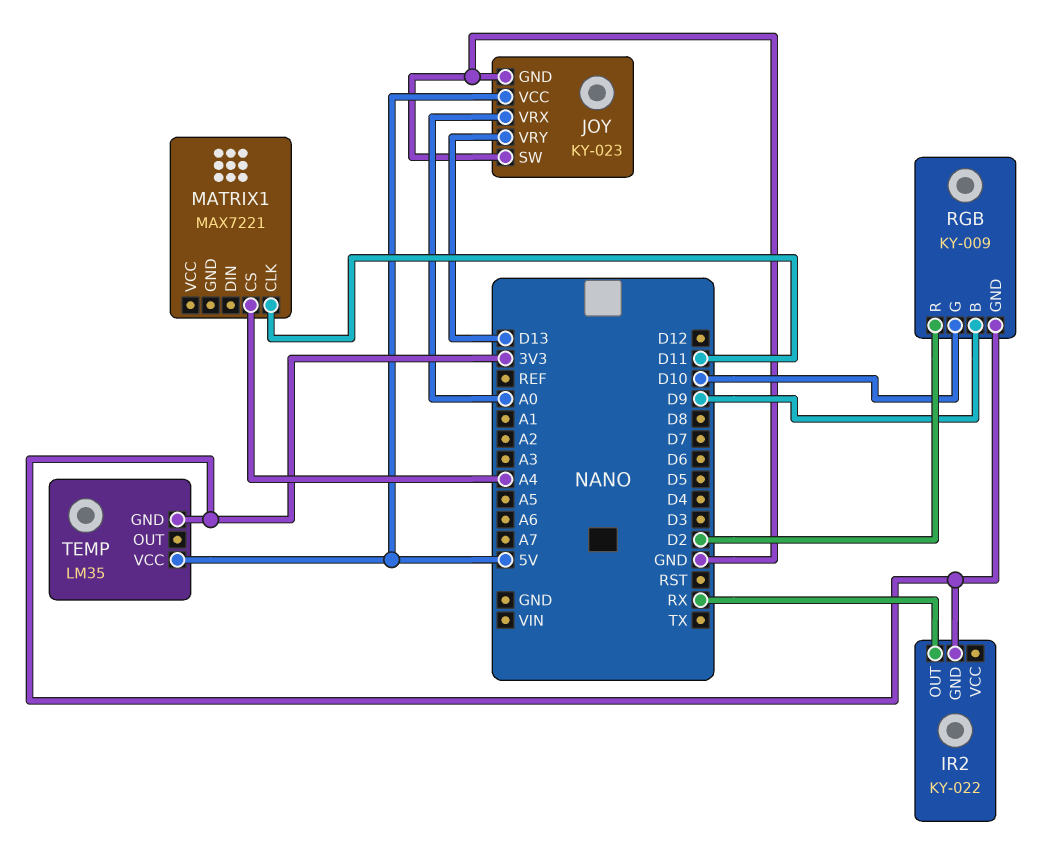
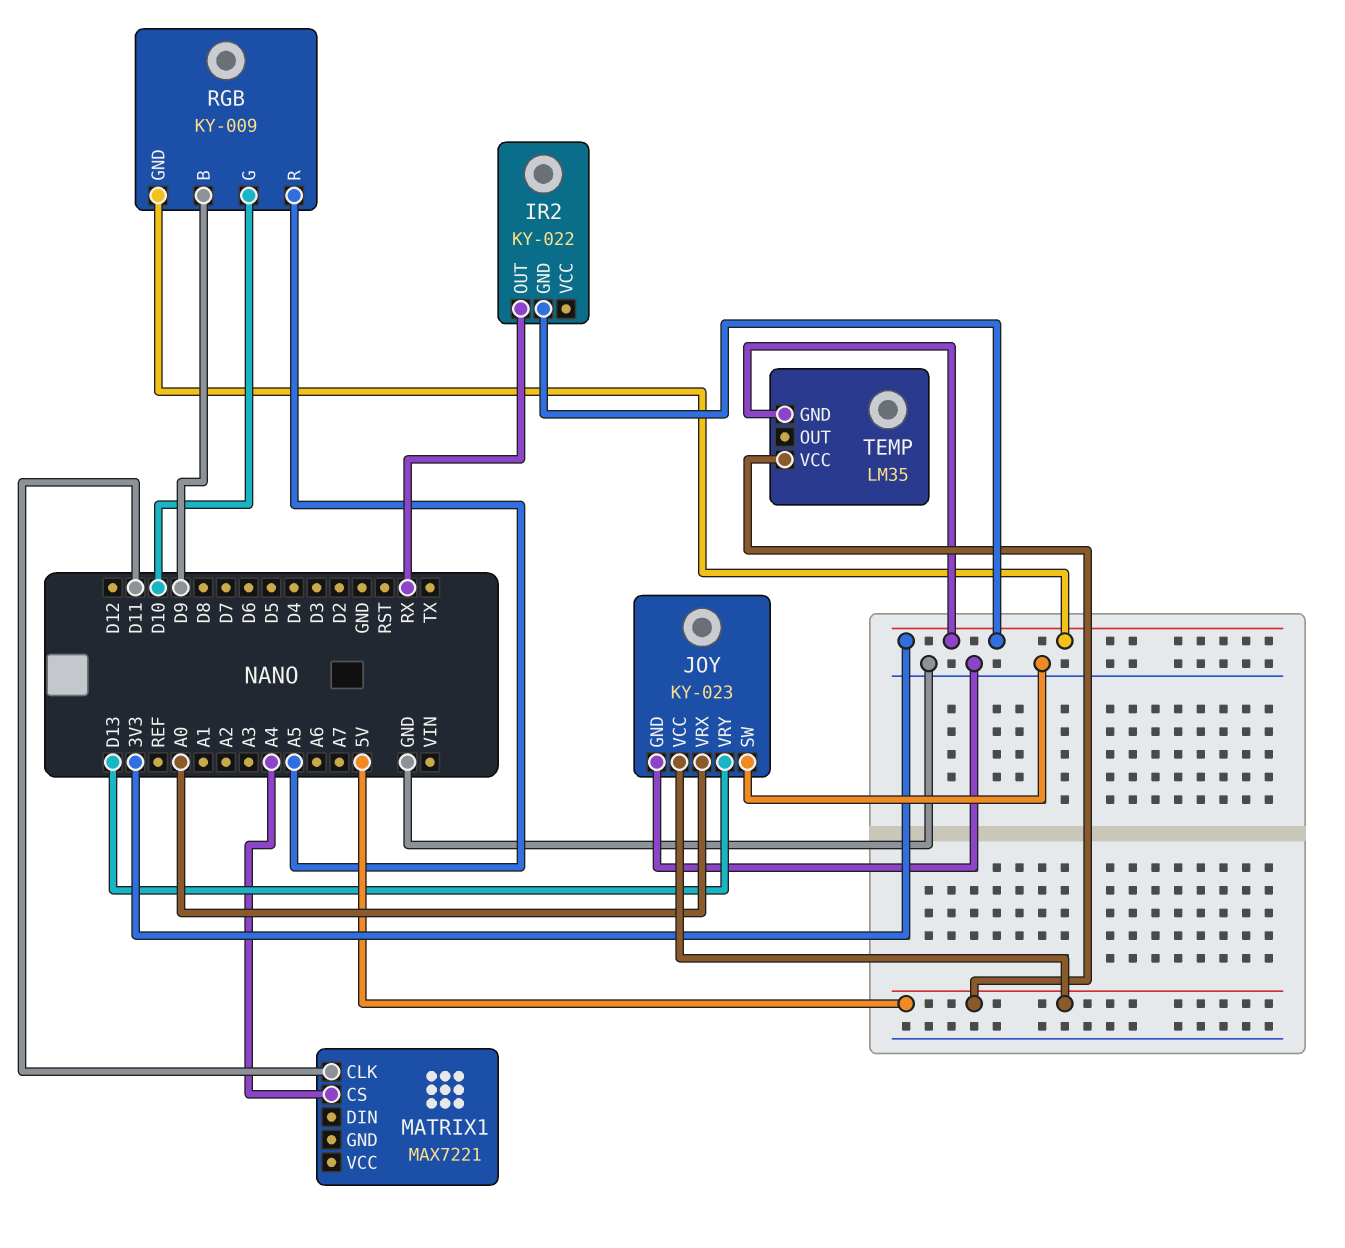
RGB pin R: D2 -> A5

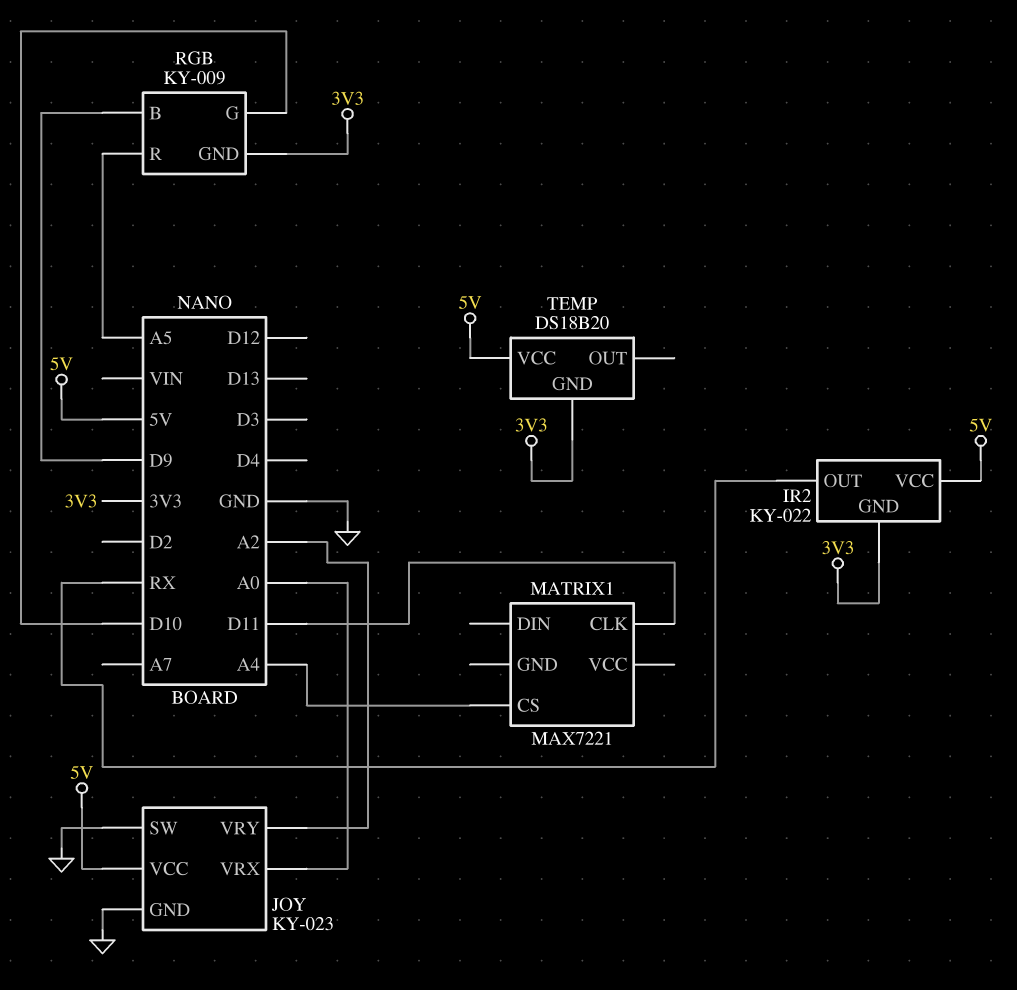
IR2 pin VCC: none -> 5V
JOY pin VRY: D13 -> A2
TEMP: LM35 -> DS18B20

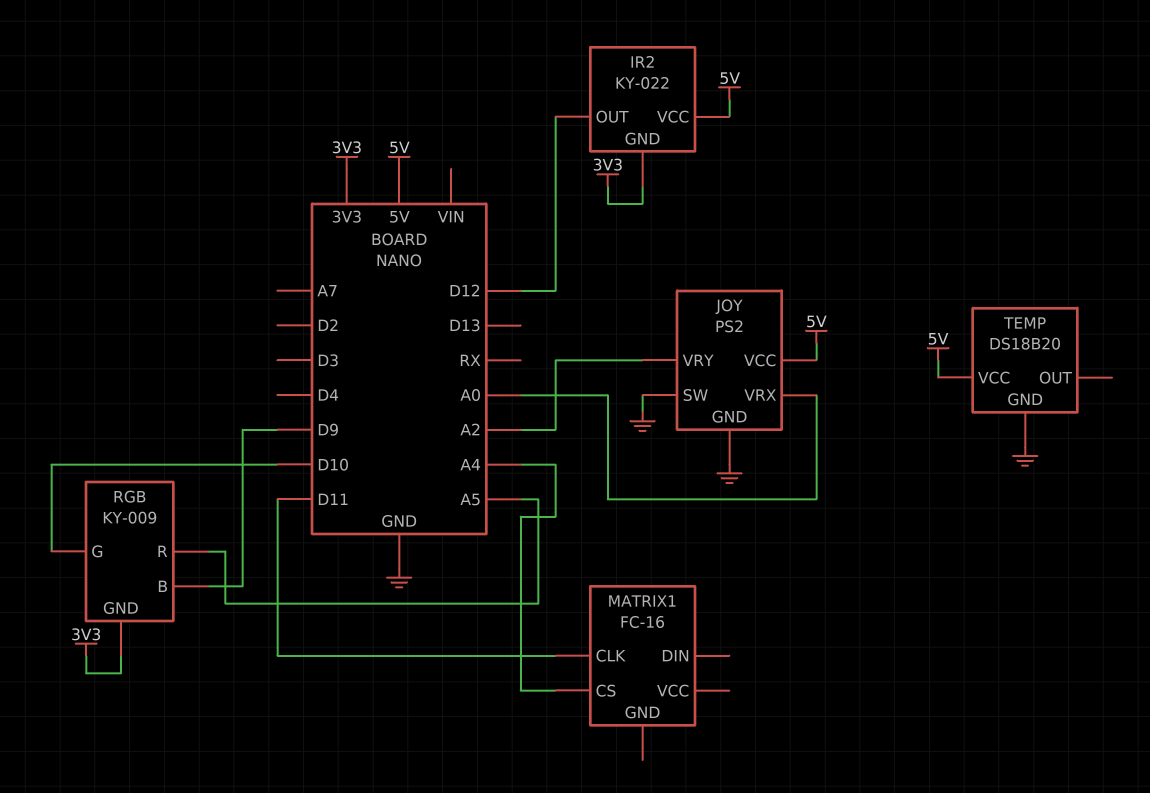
IR2 pin OUT: RX -> D12
JOY: KY-023 -> PS2
MATRIX1: MAX7221 -> FC-16
TEMP pin GND: 3V3 -> GND

